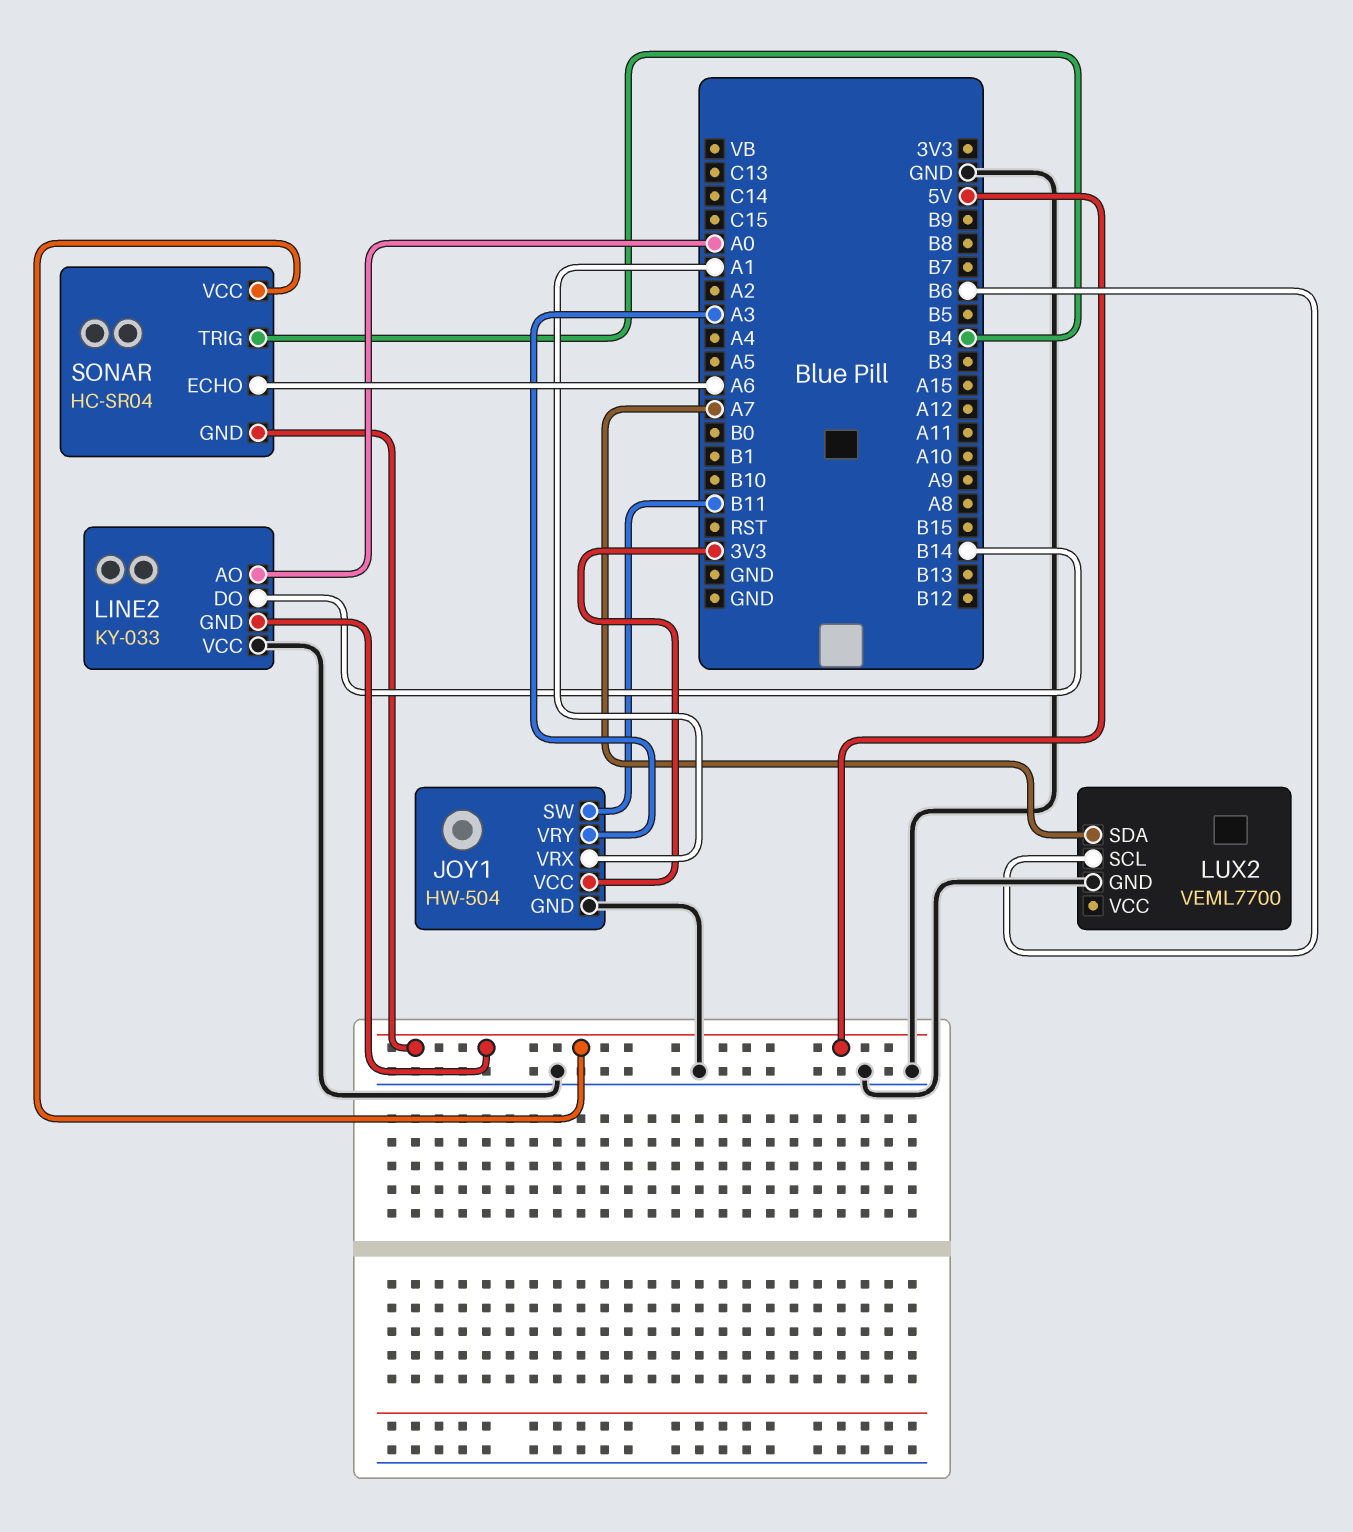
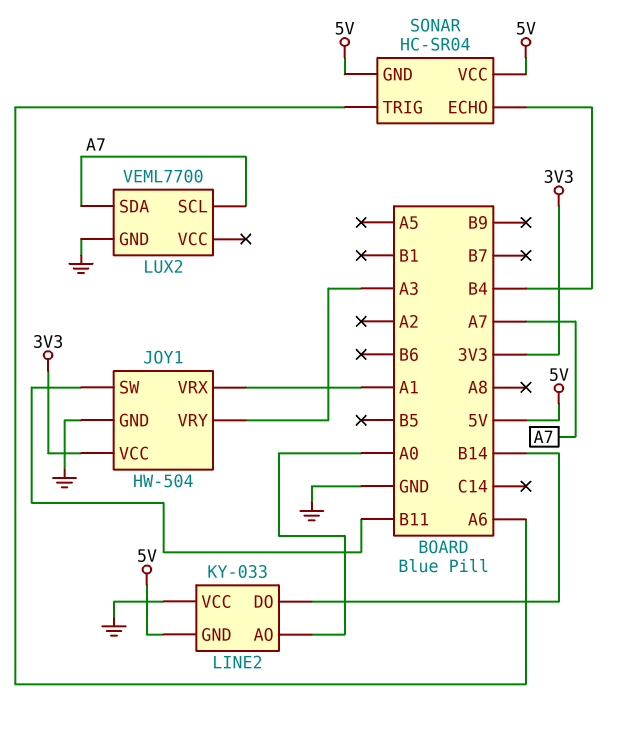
LUX2 pin SCL: B6 -> A7
SONAR pin ECHO: A6 -> B4
SONAR pin TRIG: B4 -> A6

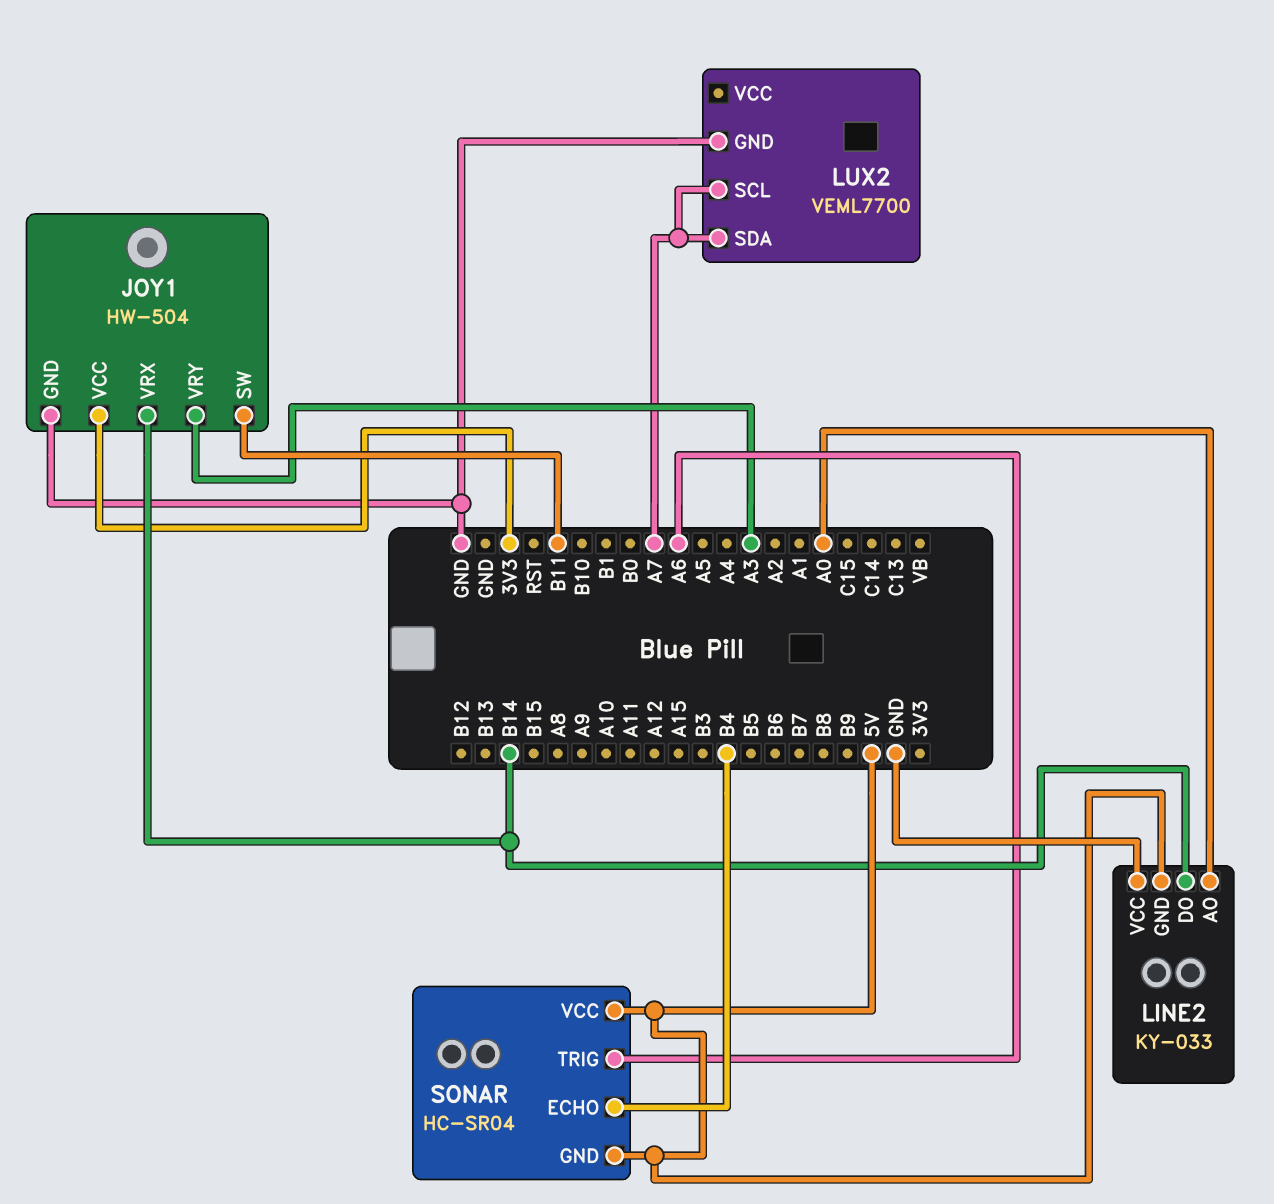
JOY1 pin VRX: A1 -> B14

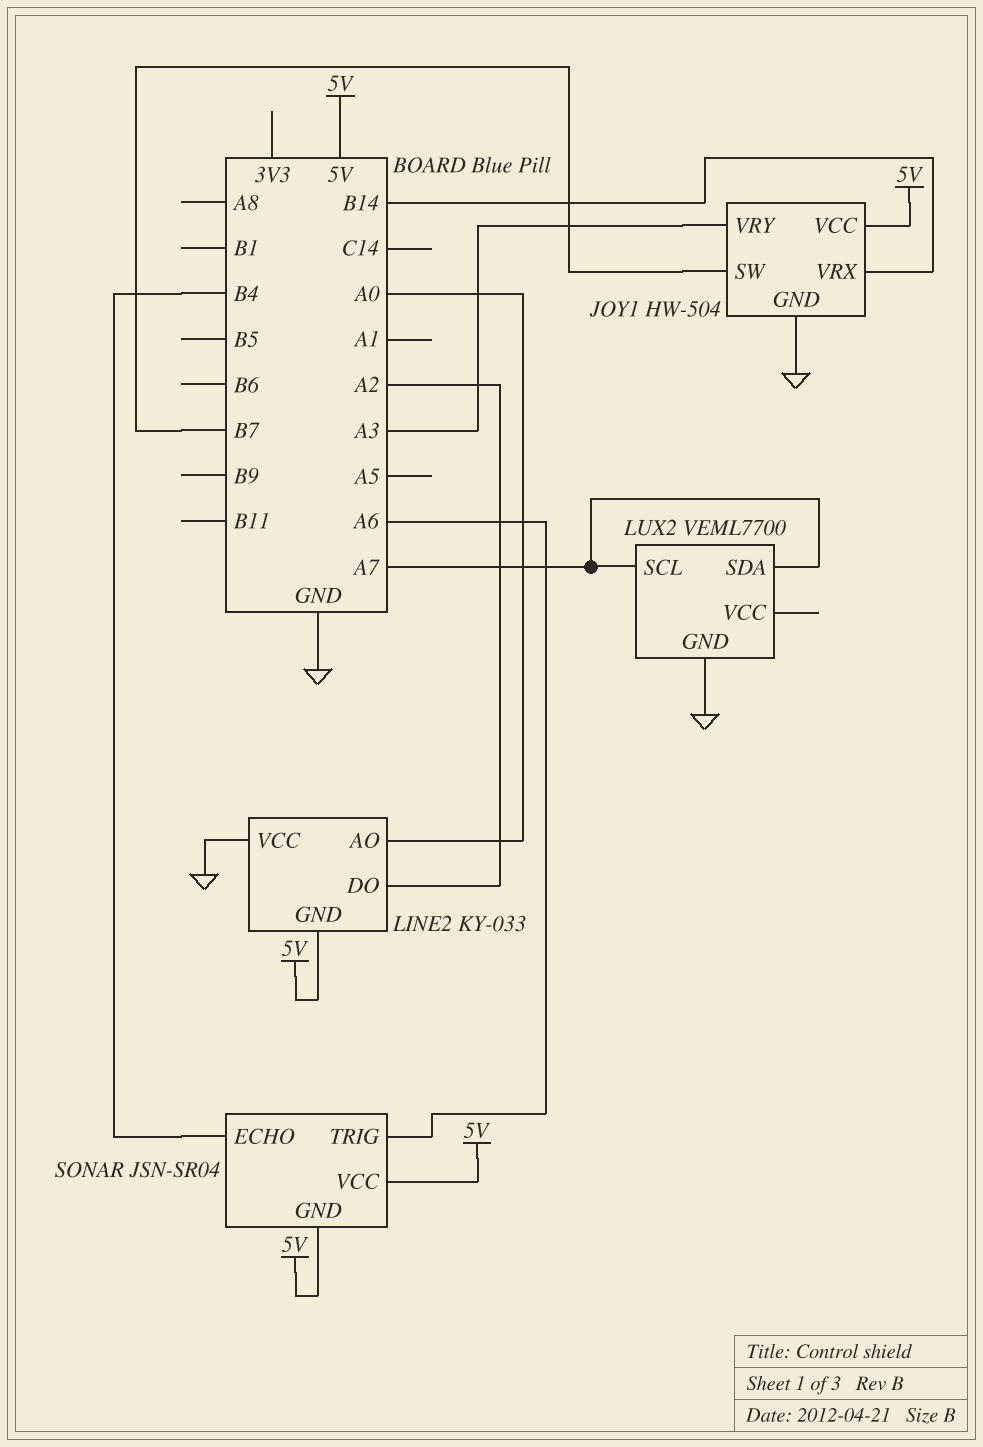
JOY1 pin SW: B11 -> B7
JOY1 pin VCC: 3V3 -> 5V
LINE2 pin DO: B14 -> A2
SONAR: HC-SR04 -> JSN-SR04

